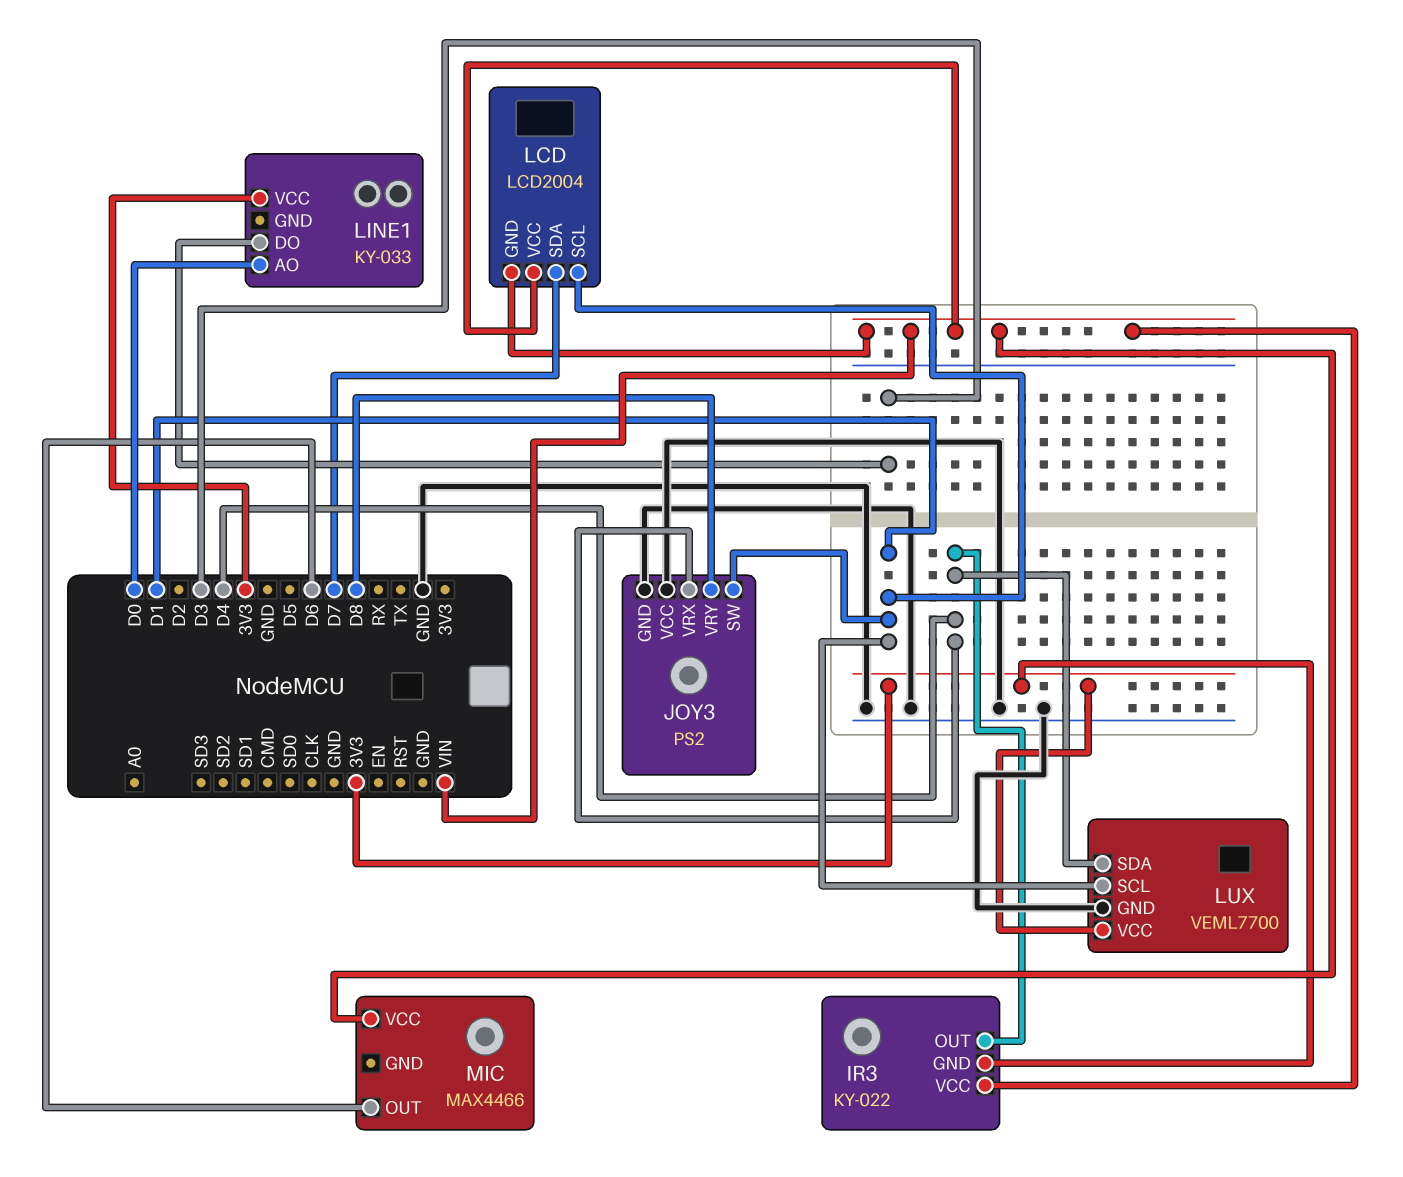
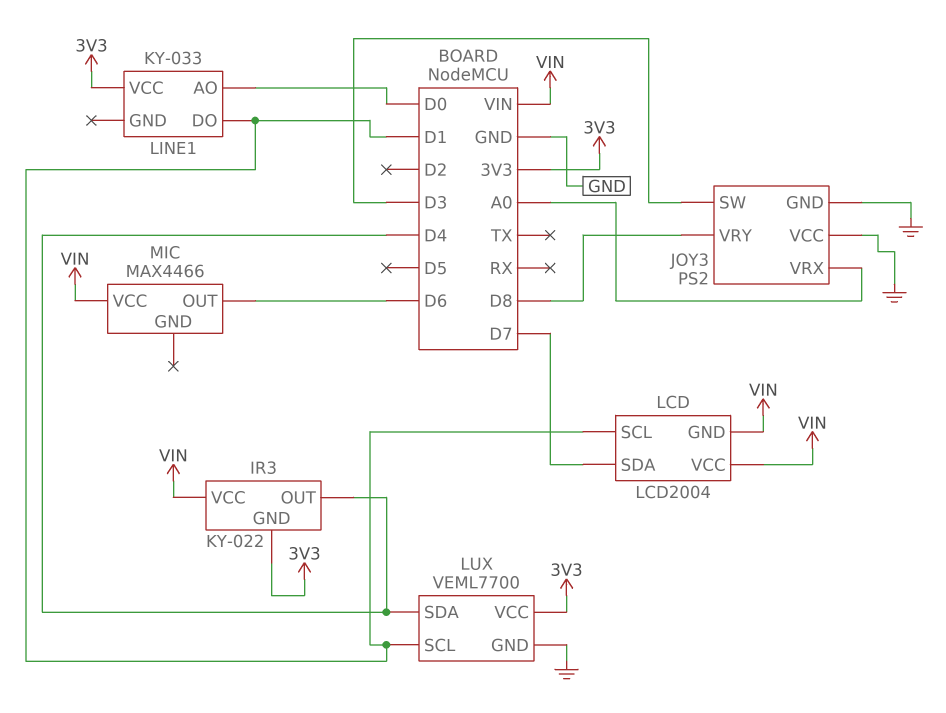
JOY3 pin SW: D1 -> D3
JOY3 pin VRX: D4 -> A0
LINE1 pin DO: D3 -> D1

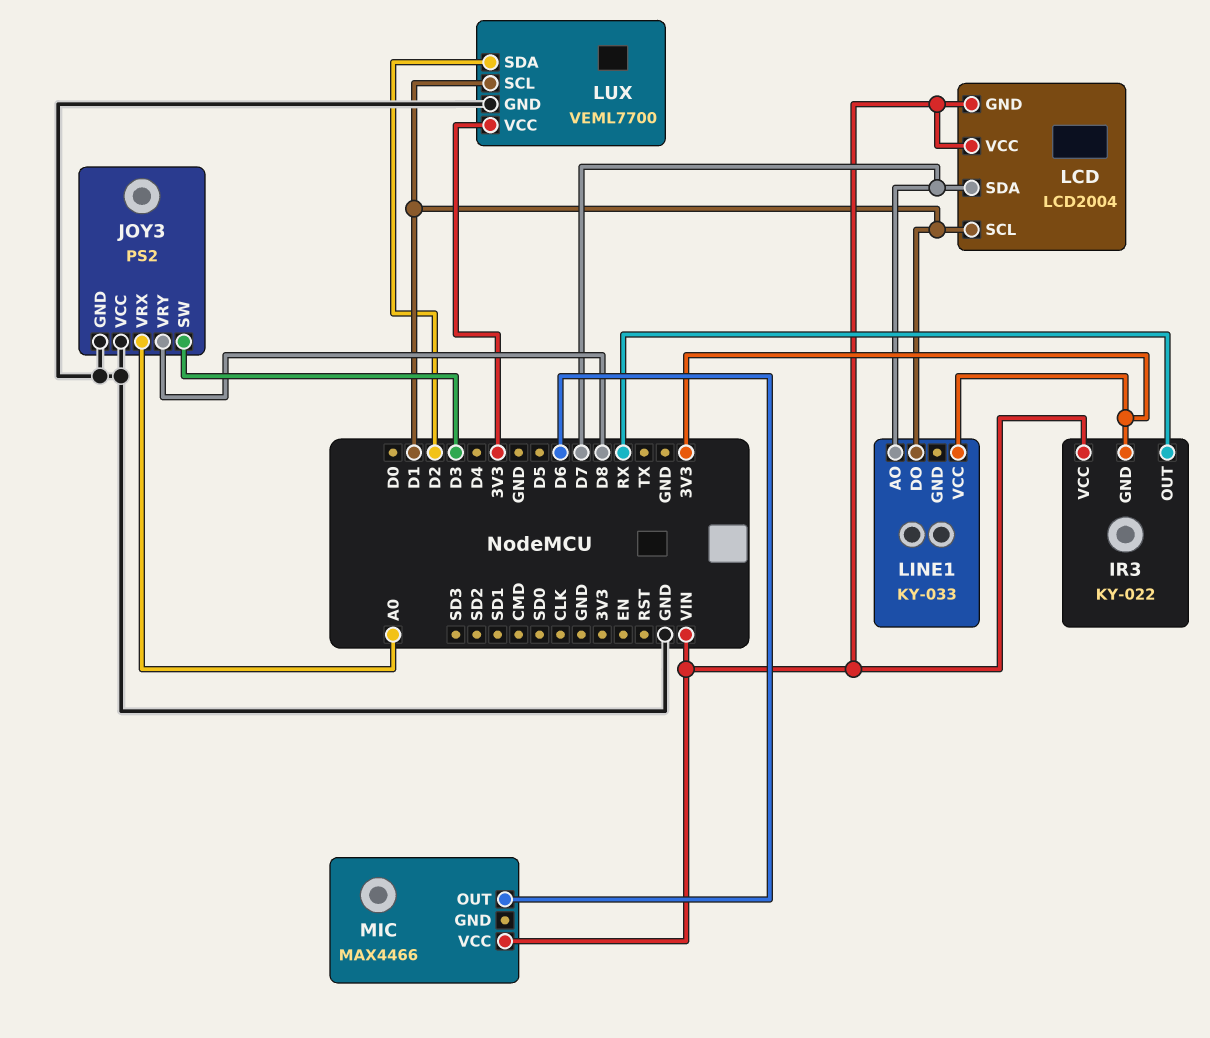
IR3 pin OUT: D4 -> RX
LINE1 pin AO: D0 -> D7
LUX pin SDA: D4 -> D2

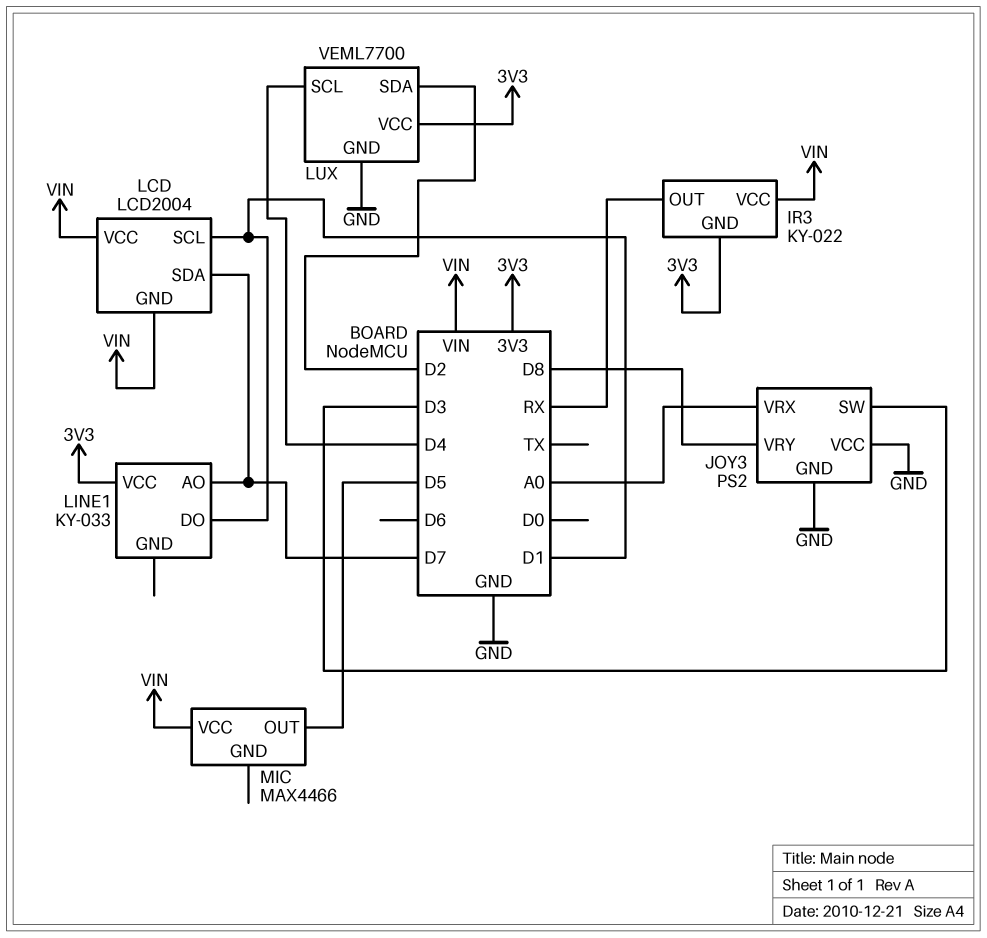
LUX pin SCL: D1 -> D4
MIC pin OUT: D6 -> D5

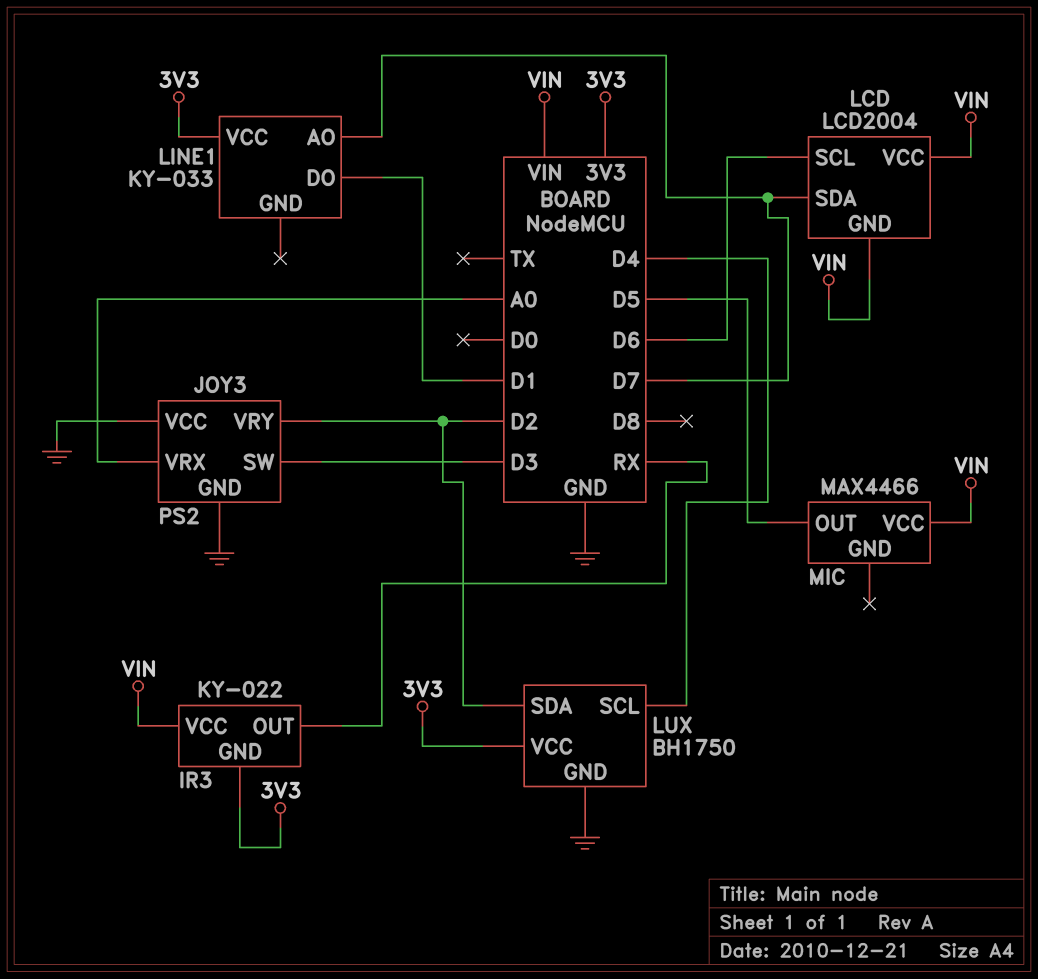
JOY3 pin VRY: D8 -> D2
LCD pin SCL: D1 -> D6
LUX: VEML7700 -> BH1750

